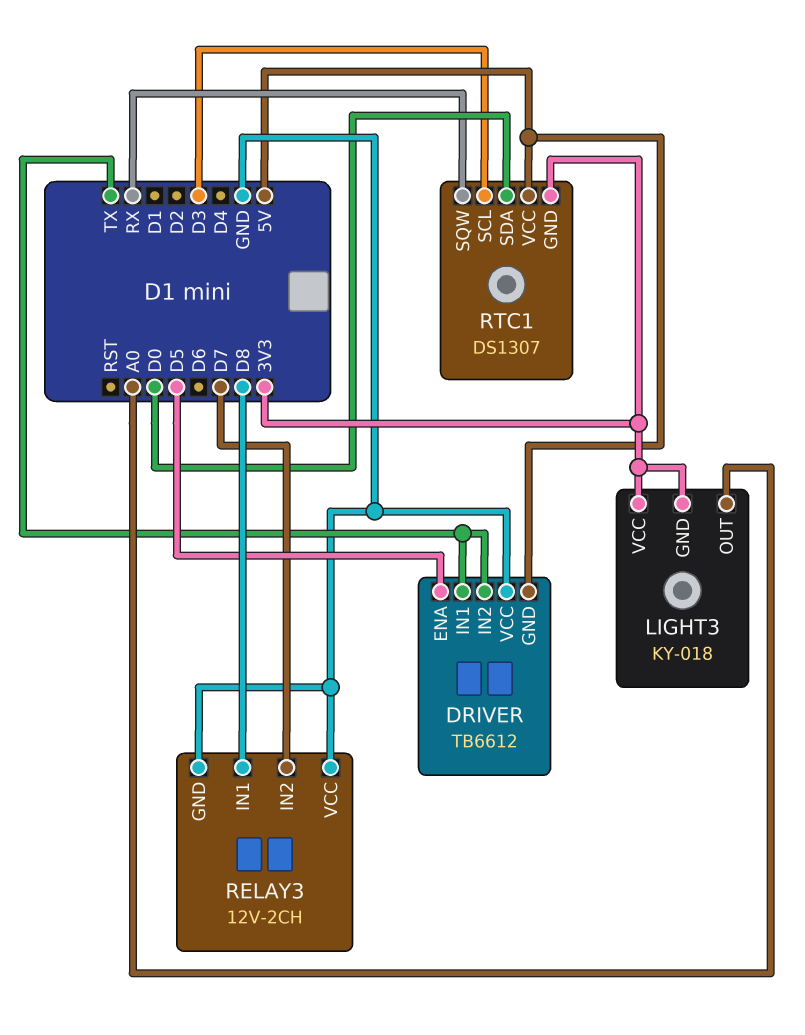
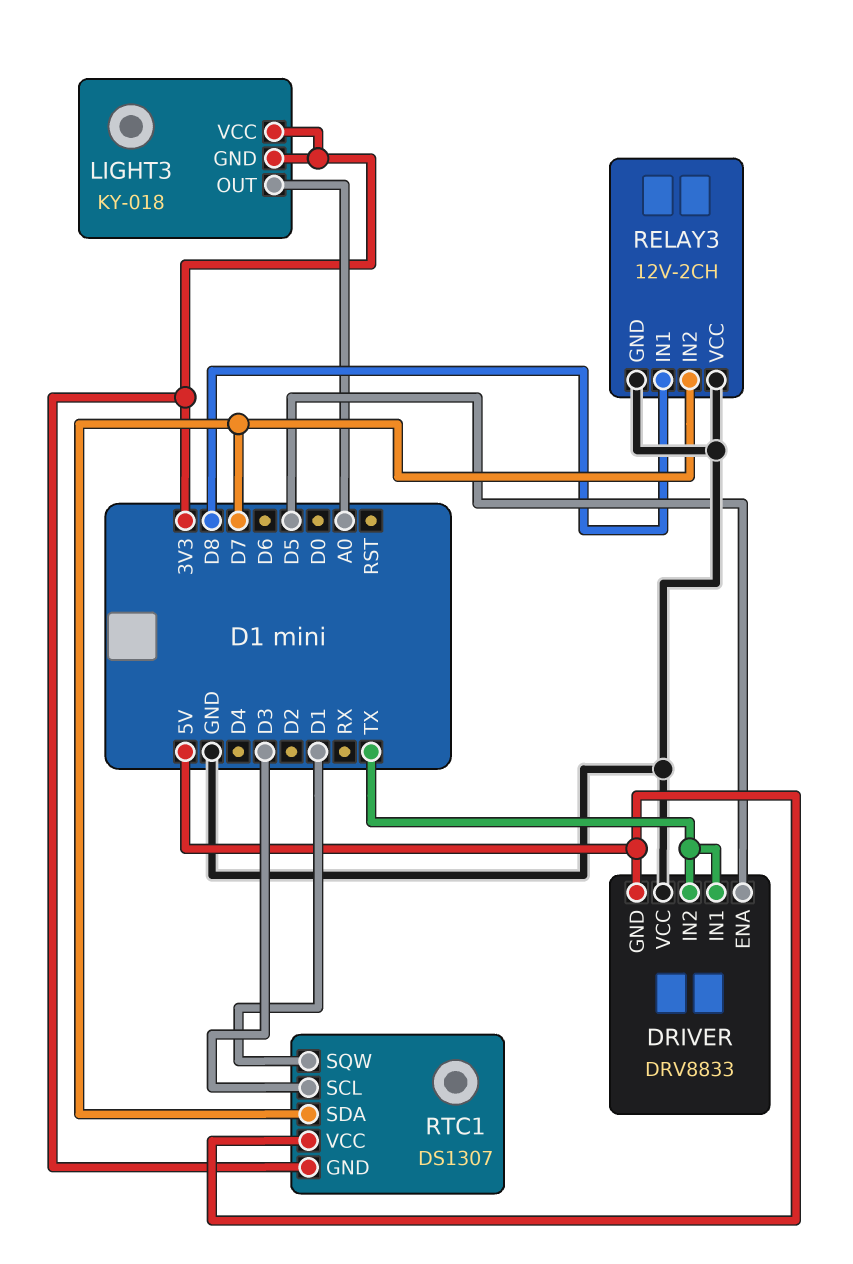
DRIVER: TB6612 -> DRV8833
RTC1 pin SDA: D0 -> D7
RTC1 pin SQW: RX -> D1

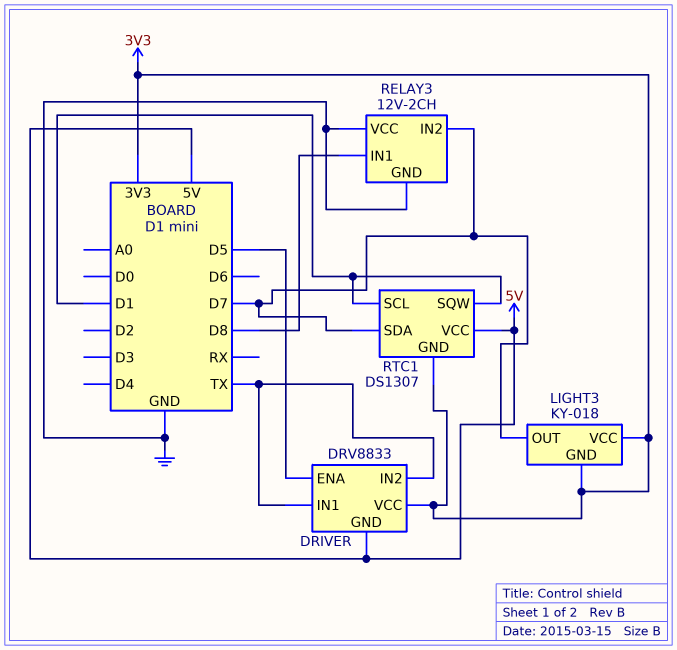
DRIVER pin VCC: GND -> 3V3
LIGHT3 pin OUT: A0 -> D7
RTC1 pin SCL: D3 -> D1

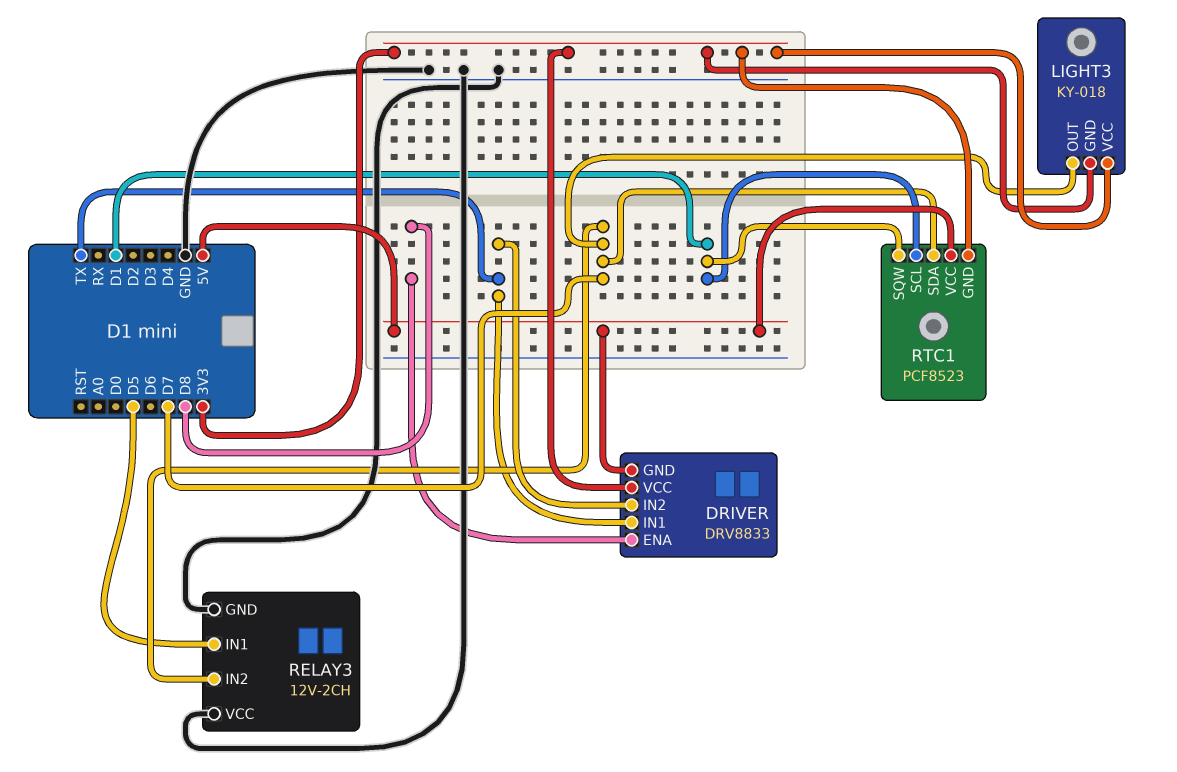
DRIVER pin ENA: D5 -> D8
RELAY3 pin IN1: D8 -> D5
RTC1: DS1307 -> PCF8523

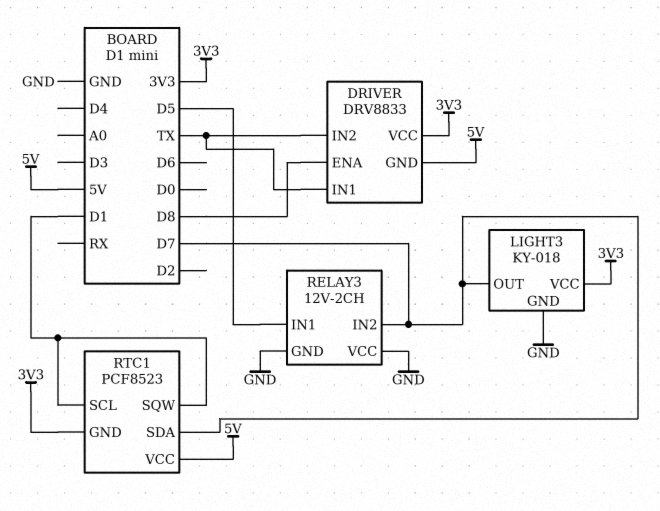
LIGHT3 pin GND: 3V3 -> GND

